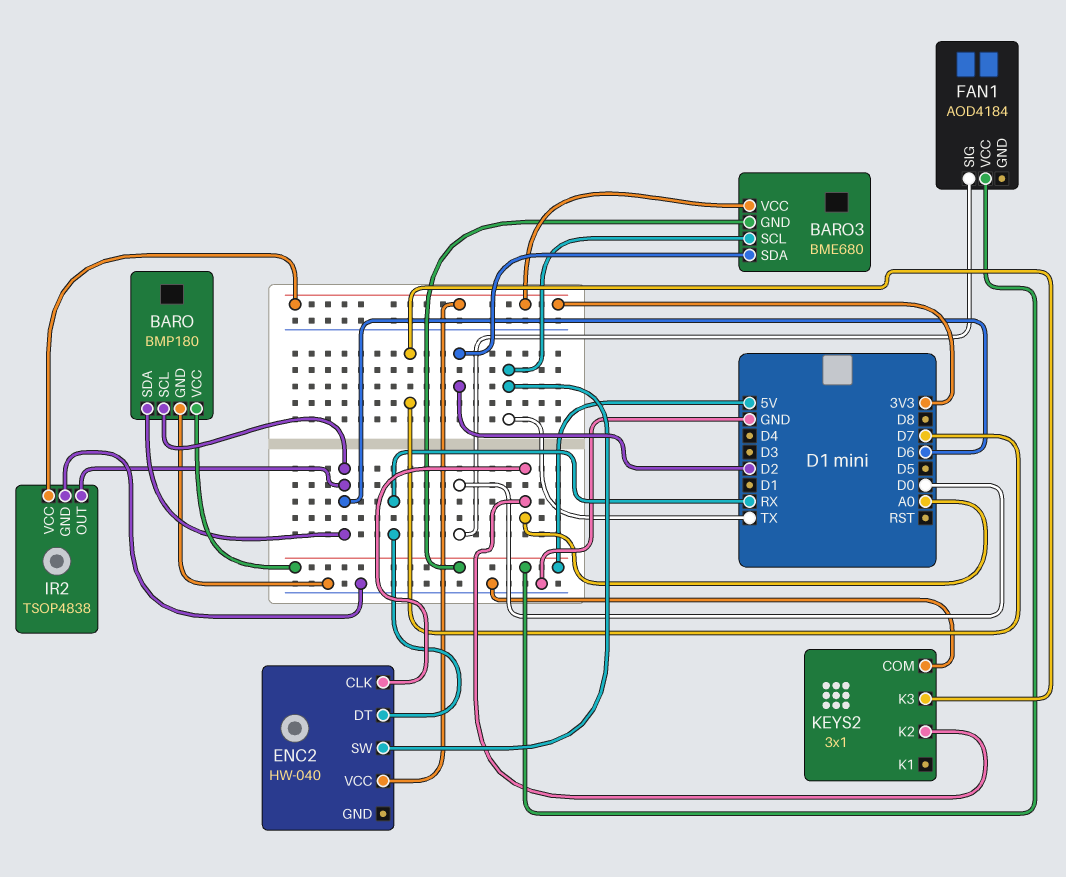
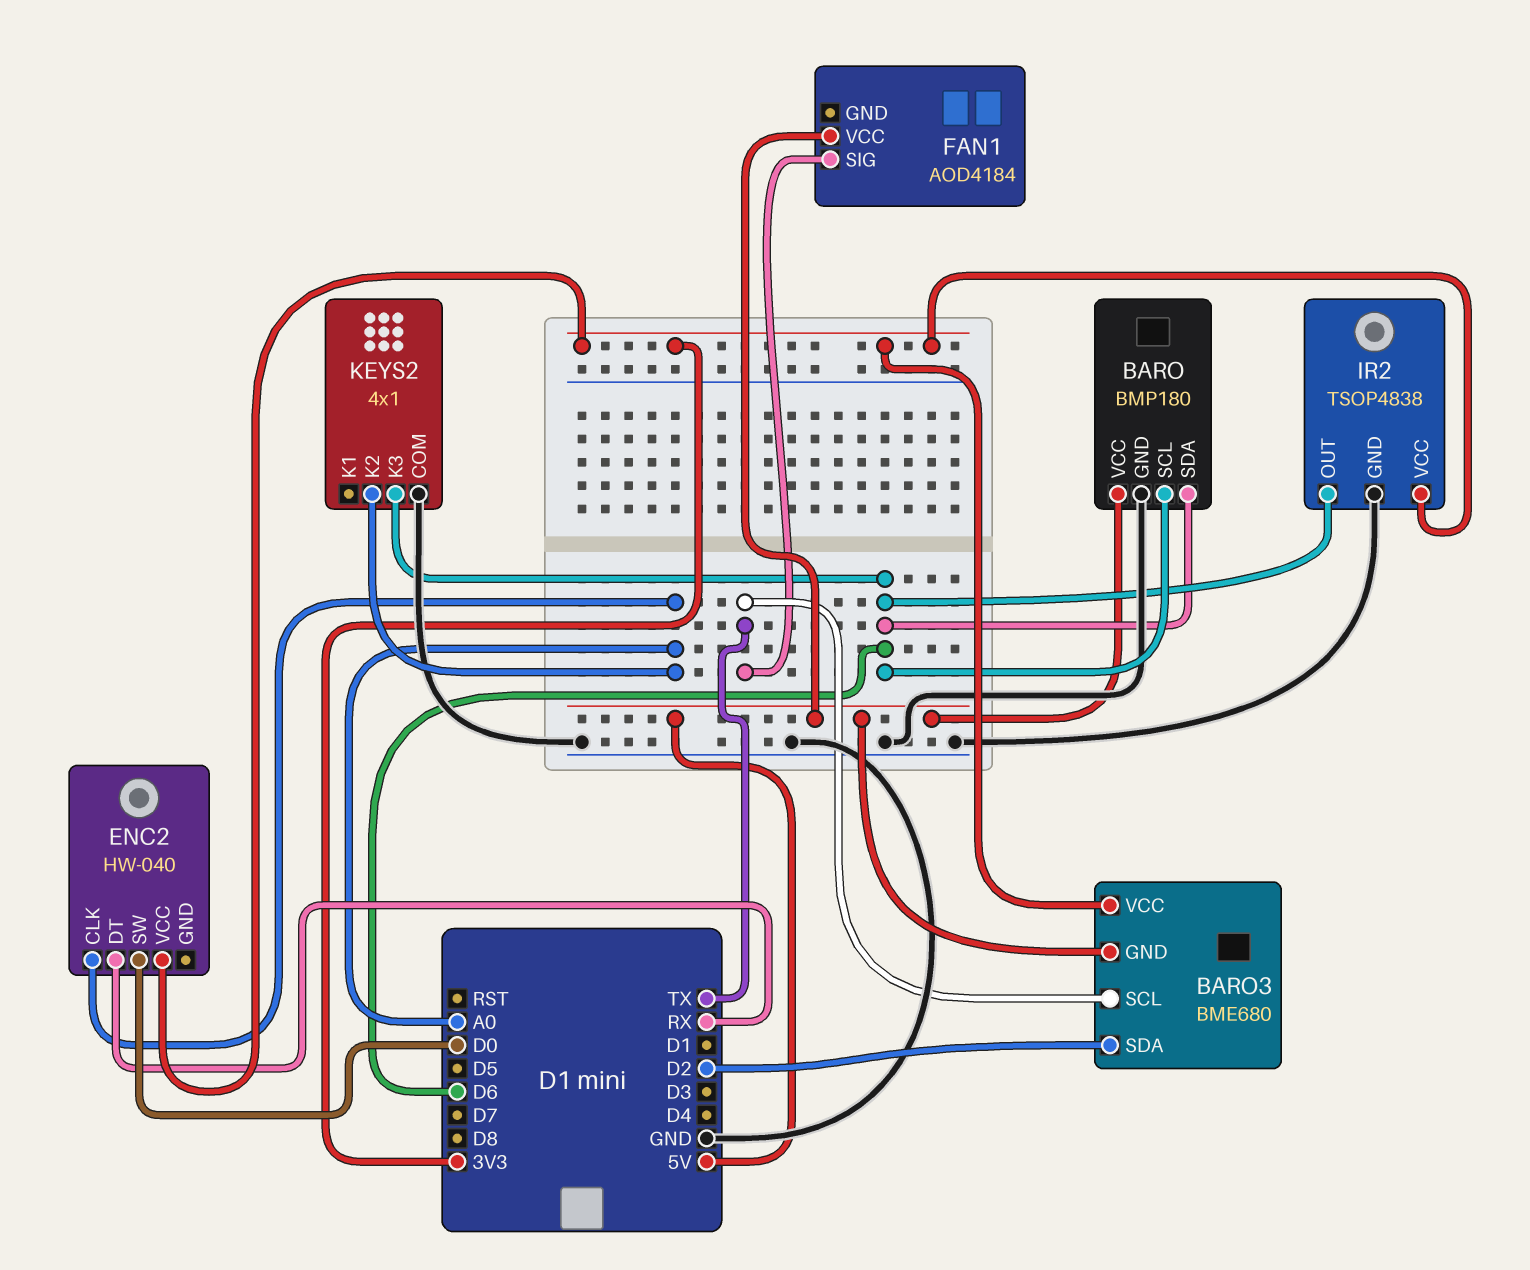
ENC2 pin SW: TX -> D0
FAN1 pin SIG: D0 -> TX
KEYS2: 3x1 -> 4x1
KEYS2 pin K3: D7 -> D6

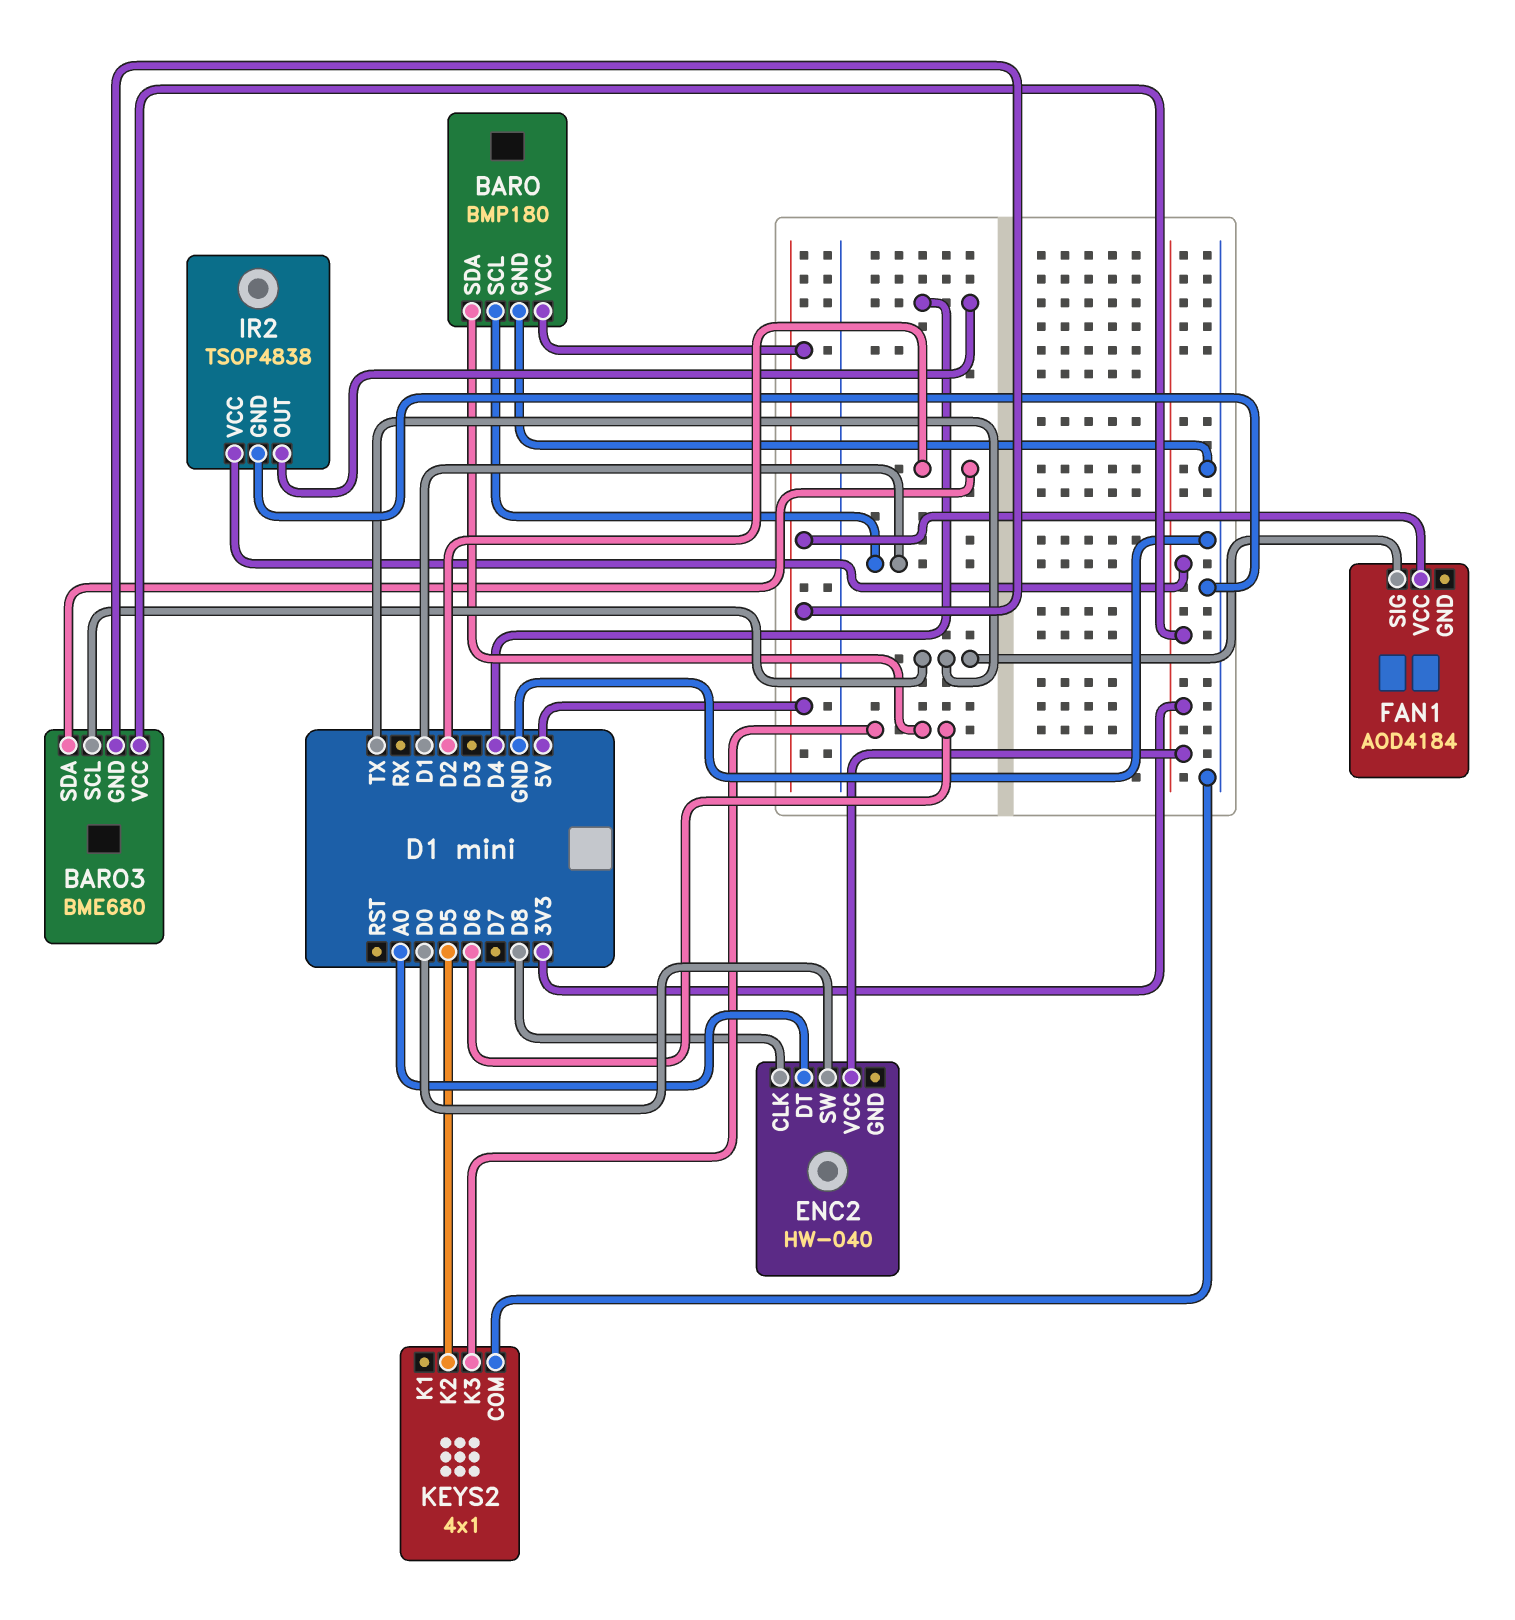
BARO pin SCL: D6 -> D1
ENC2 pin CLK: A0 -> D8
ENC2 pin DT: RX -> A0
IR2 pin OUT: D6 -> D4
KEYS2 pin K2: A0 -> D5

